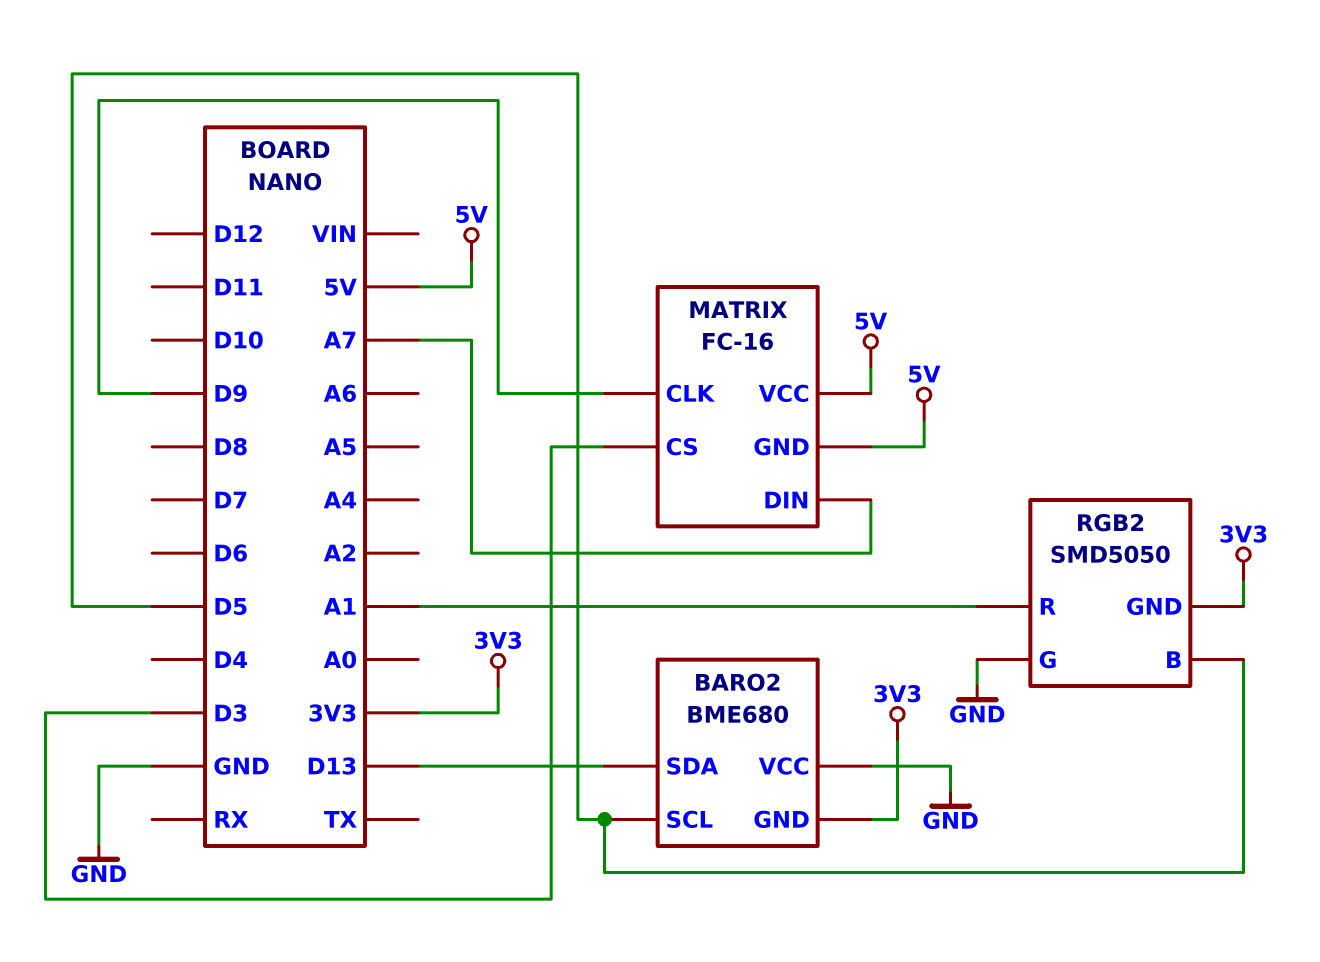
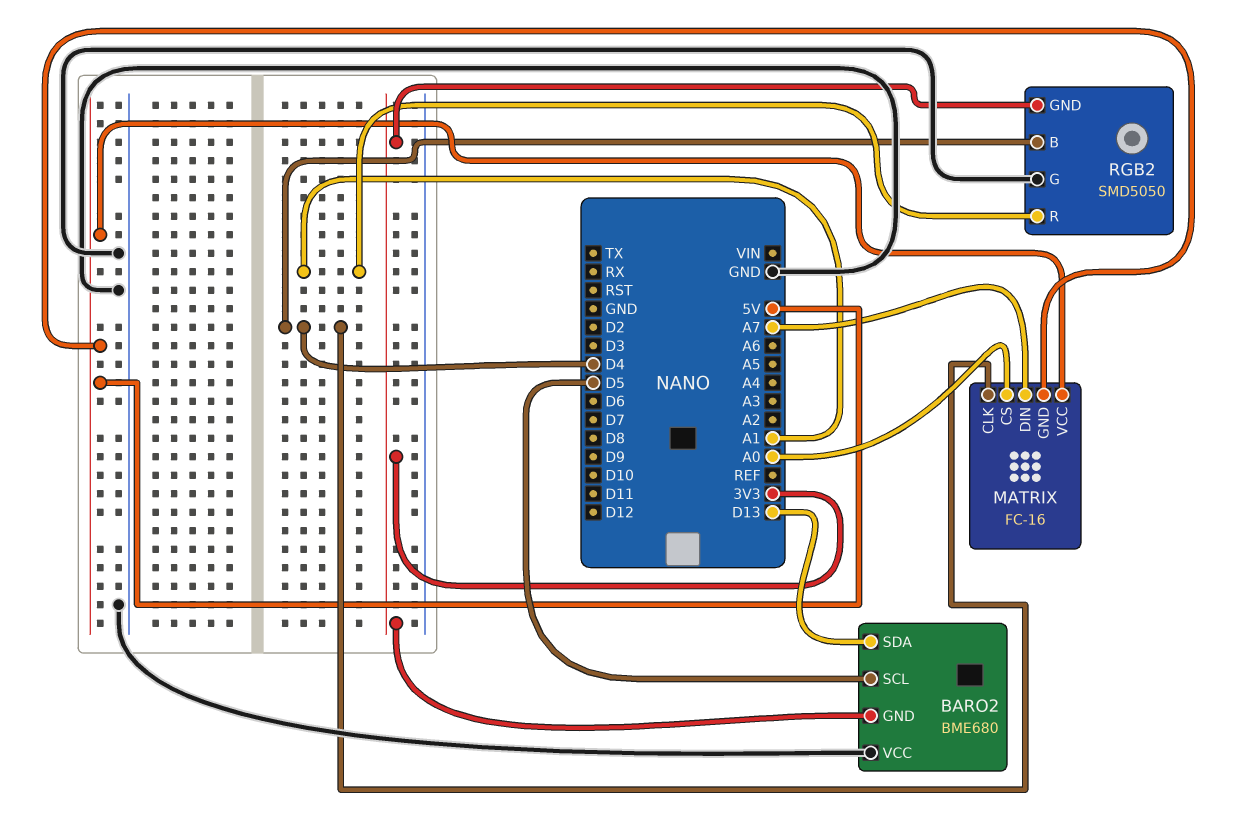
MATRIX pin CLK: D9 -> D4
MATRIX pin CS: D3 -> A0
RGB2 pin B: D5 -> D4

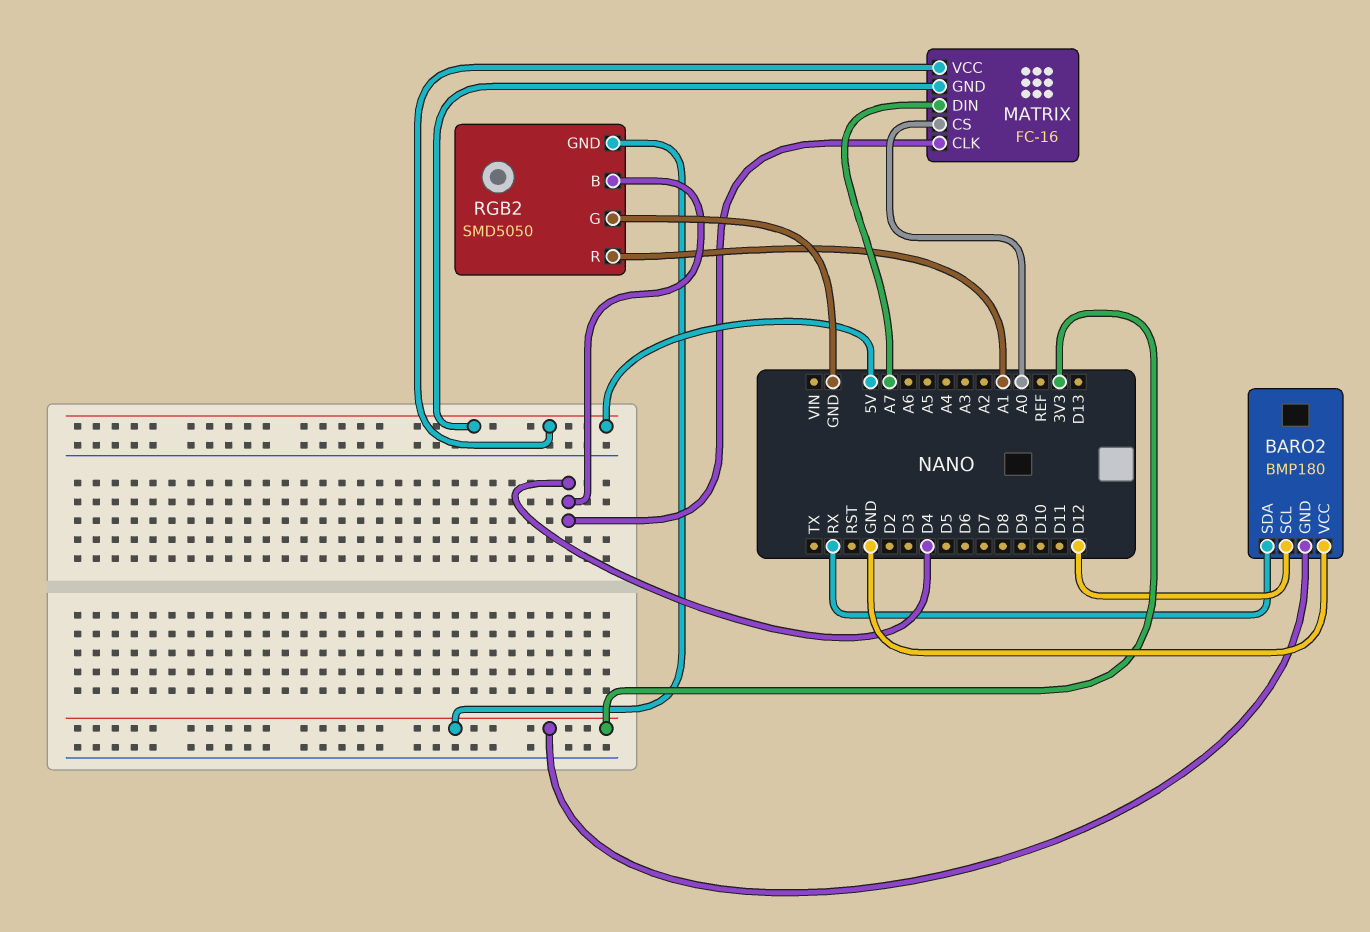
BARO2: BME680 -> BMP180
BARO2 pin SCL: D5 -> D12
BARO2 pin SDA: D13 -> RX

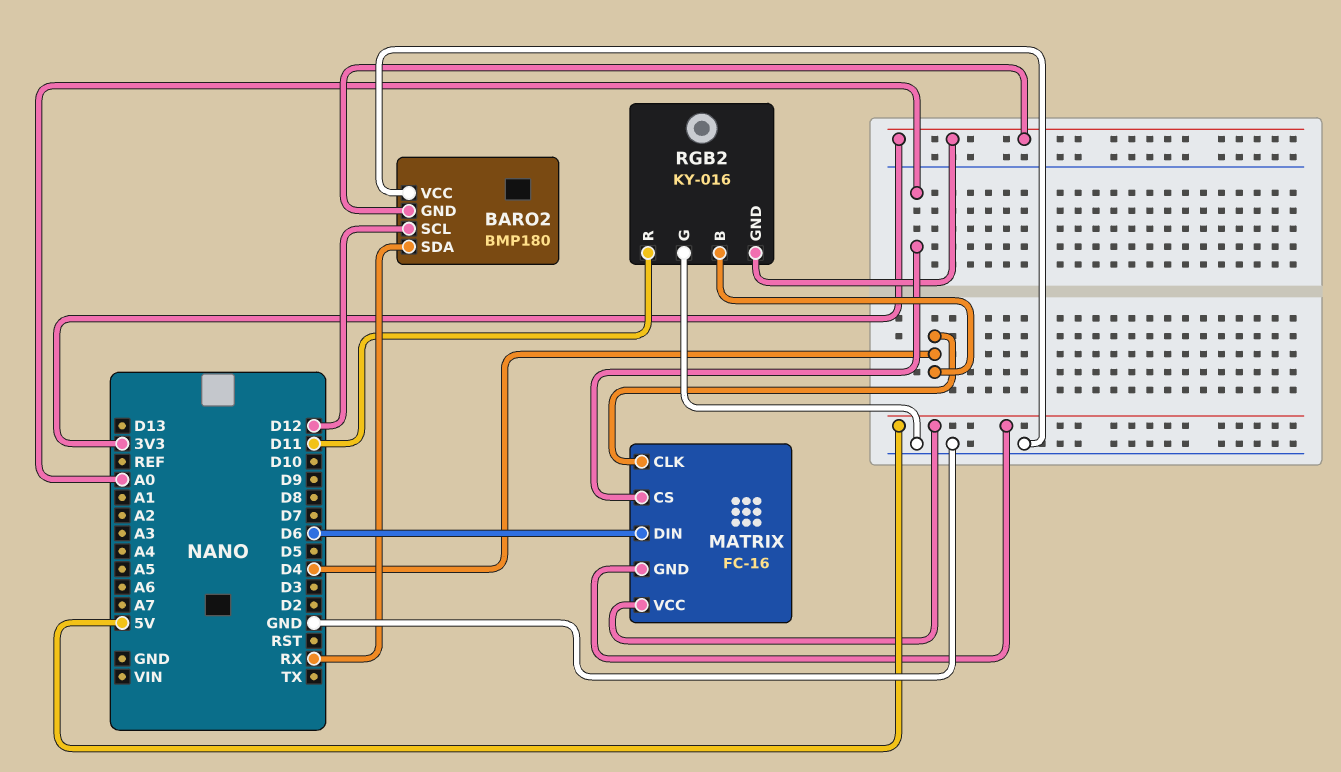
MATRIX pin DIN: A7 -> D6
RGB2: SMD5050 -> KY-016
RGB2 pin R: A1 -> D11

